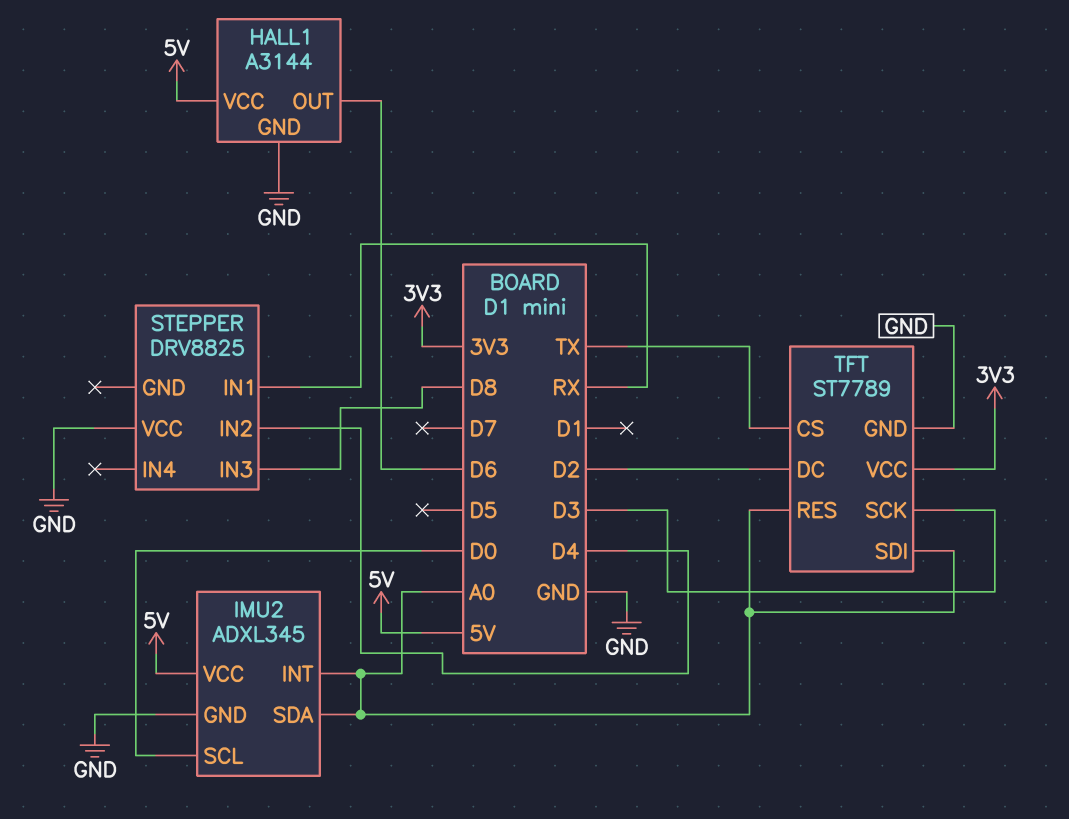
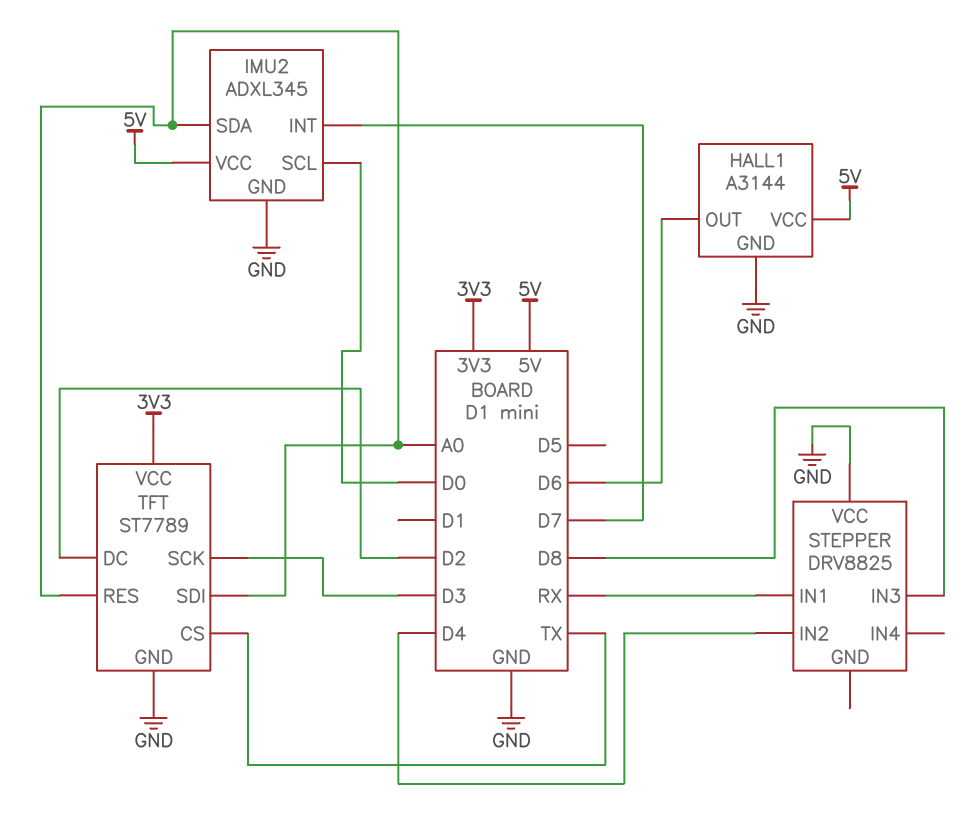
IMU2 pin INT: A0 -> D7

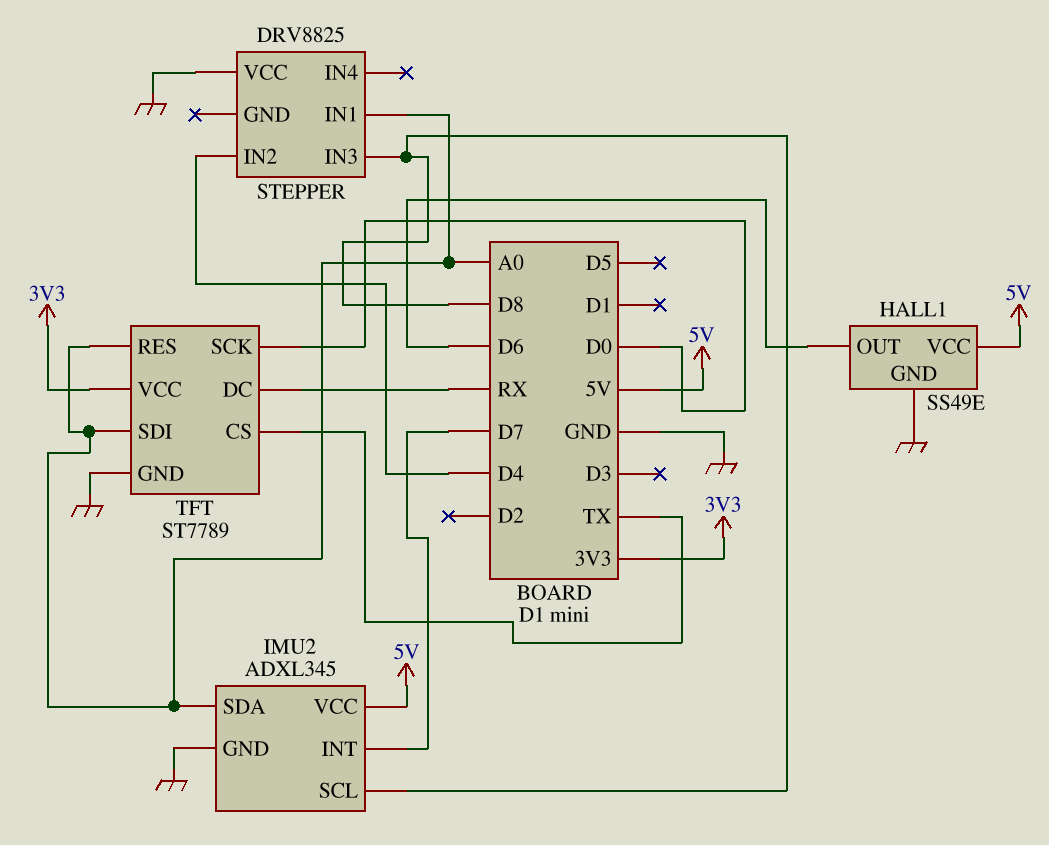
HALL1: A3144 -> SS49E
IMU2 pin SCL: D0 -> D8
STEPPER pin IN1: RX -> A0
TFT pin DC: D2 -> RX
TFT pin SCK: D3 -> D0

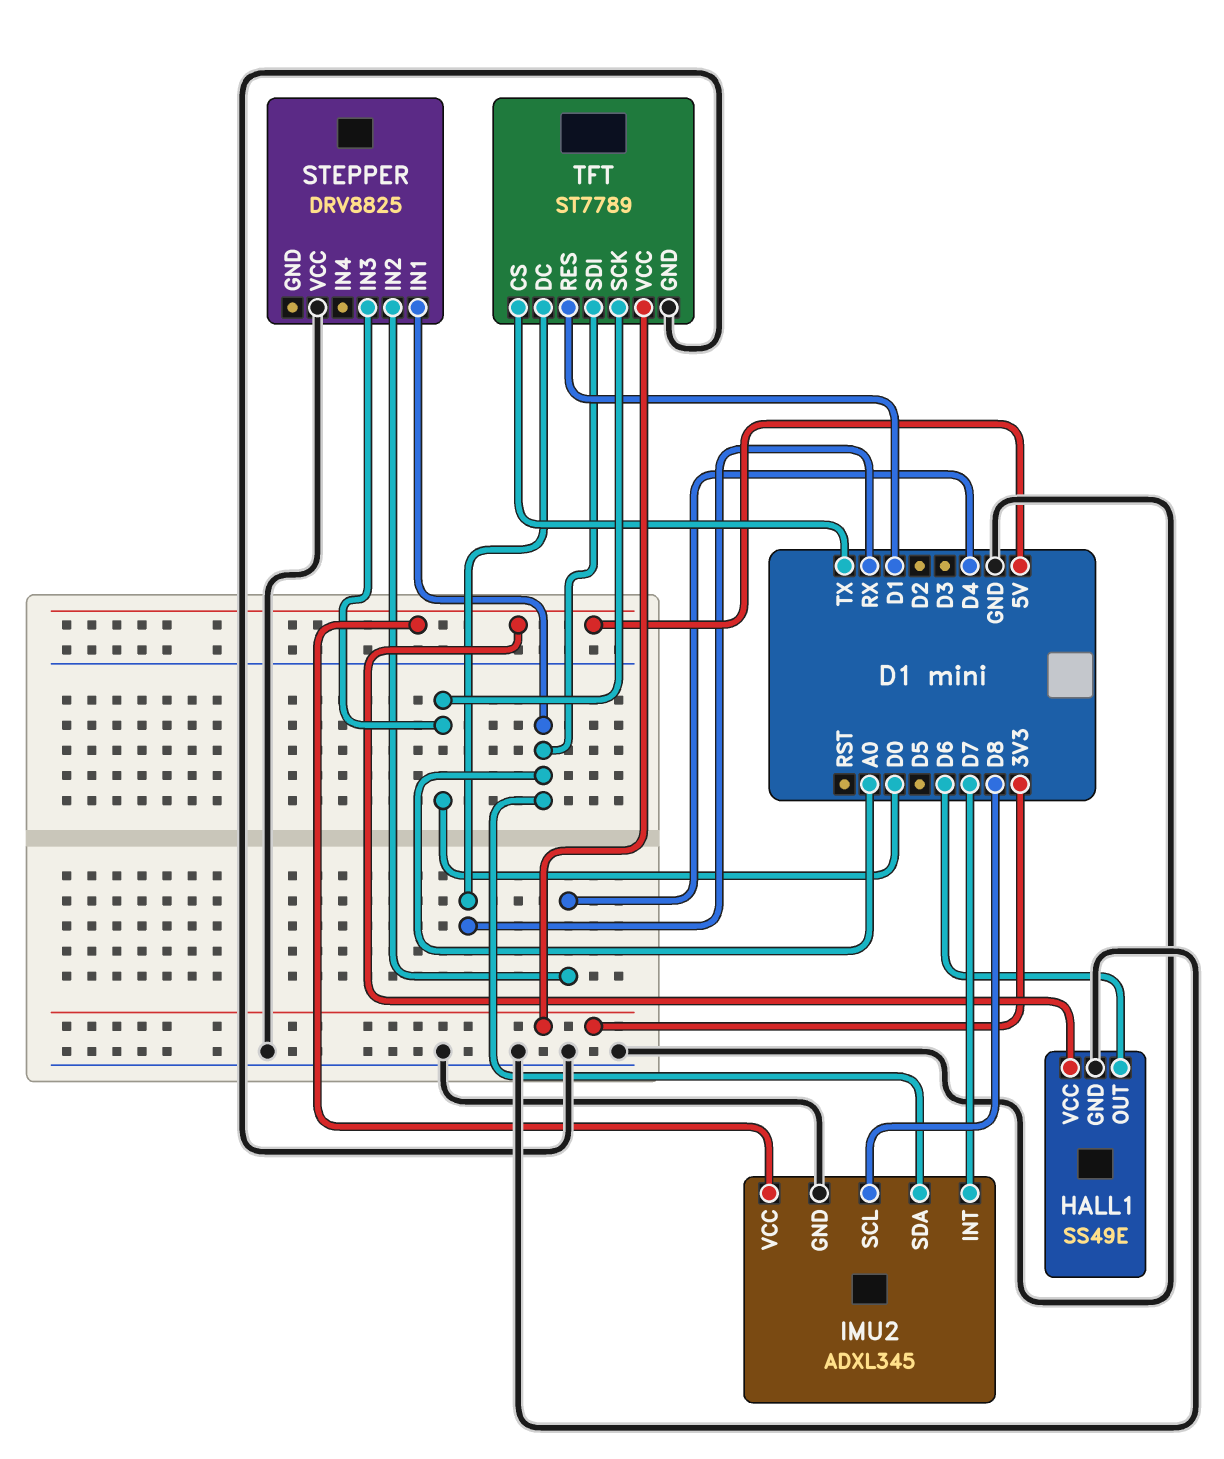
STEPPER pin IN3: D8 -> D0
TFT pin RES: A0 -> D1

